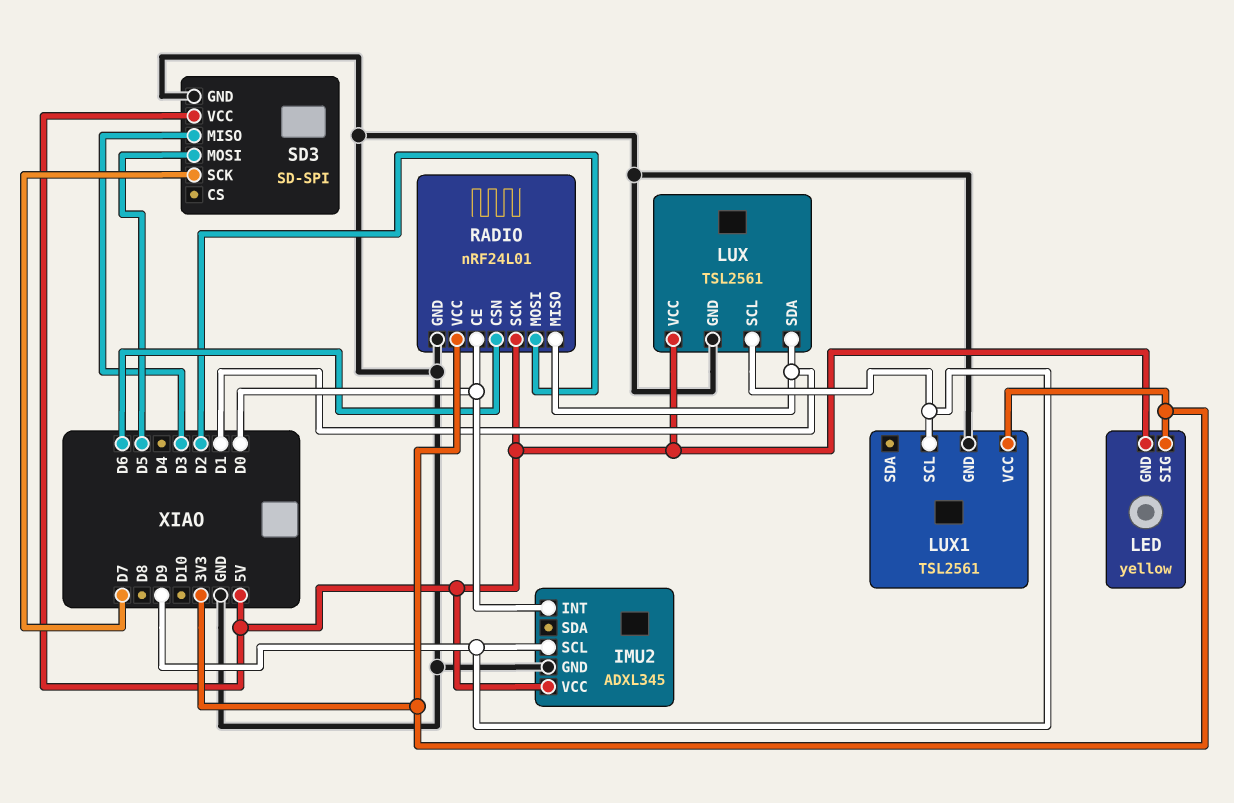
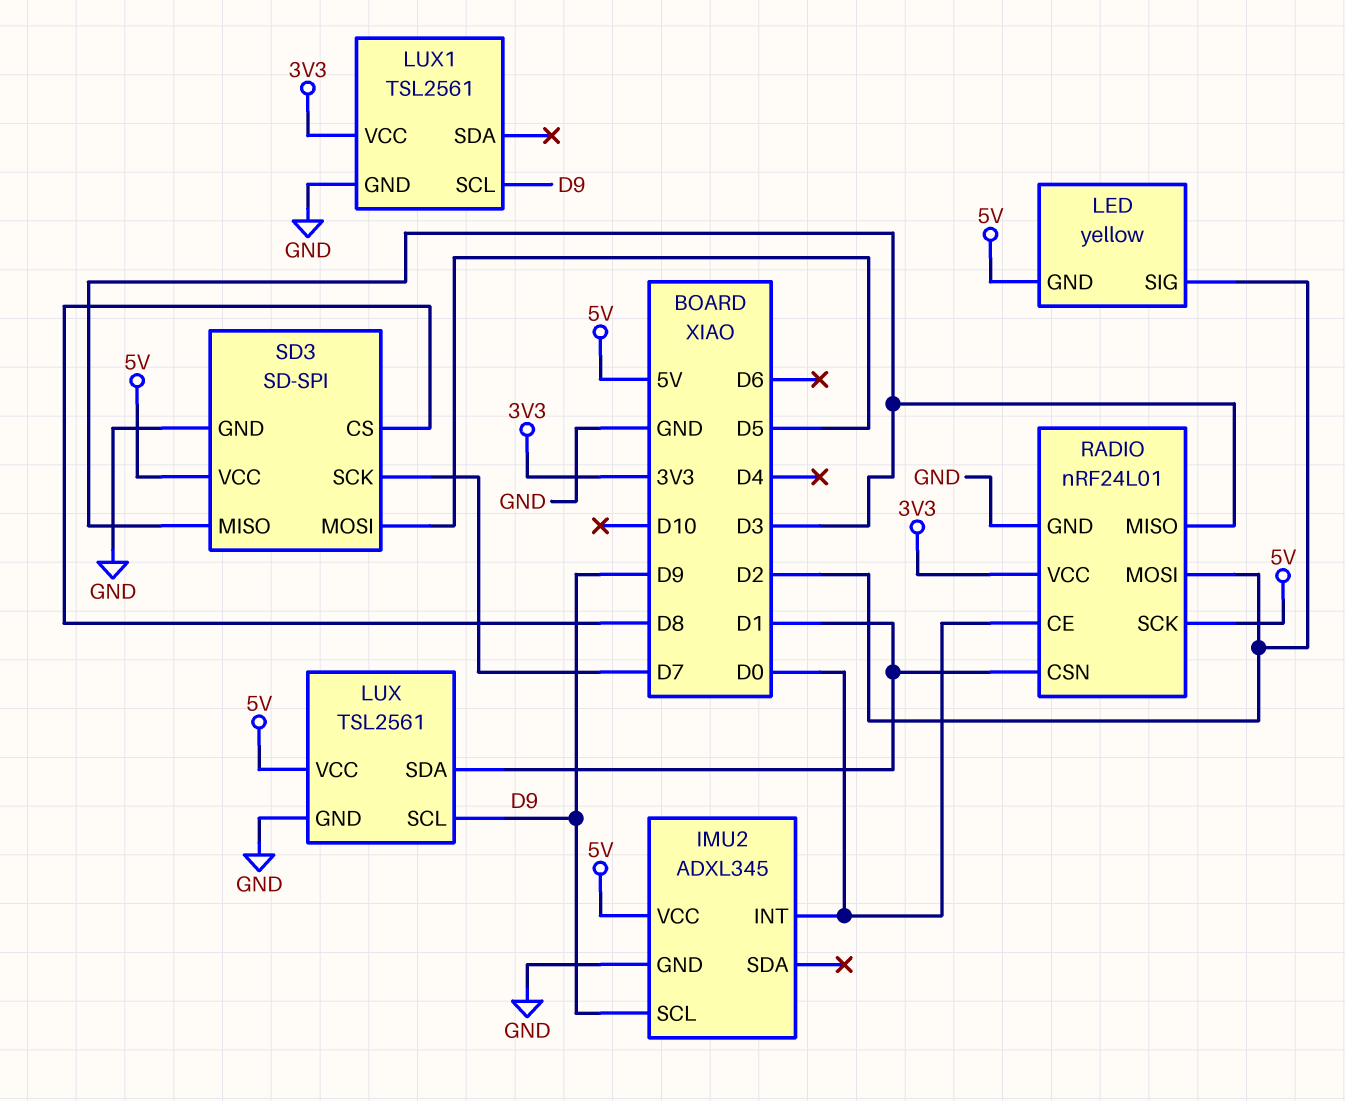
LED pin SIG: 3V3 -> D2
RADIO pin CSN: D6 -> D1
RADIO pin MISO: D1 -> D3
SD3 pin CS: none -> D8

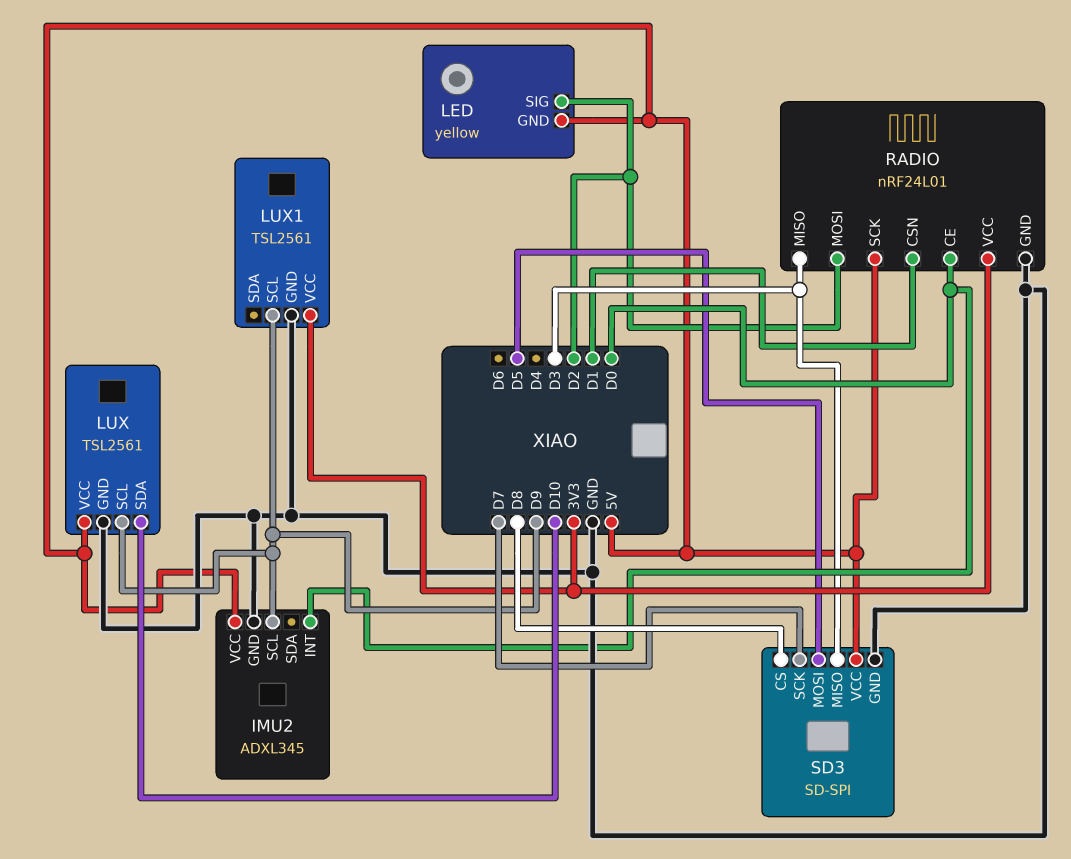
LUX pin SDA: D1 -> D10

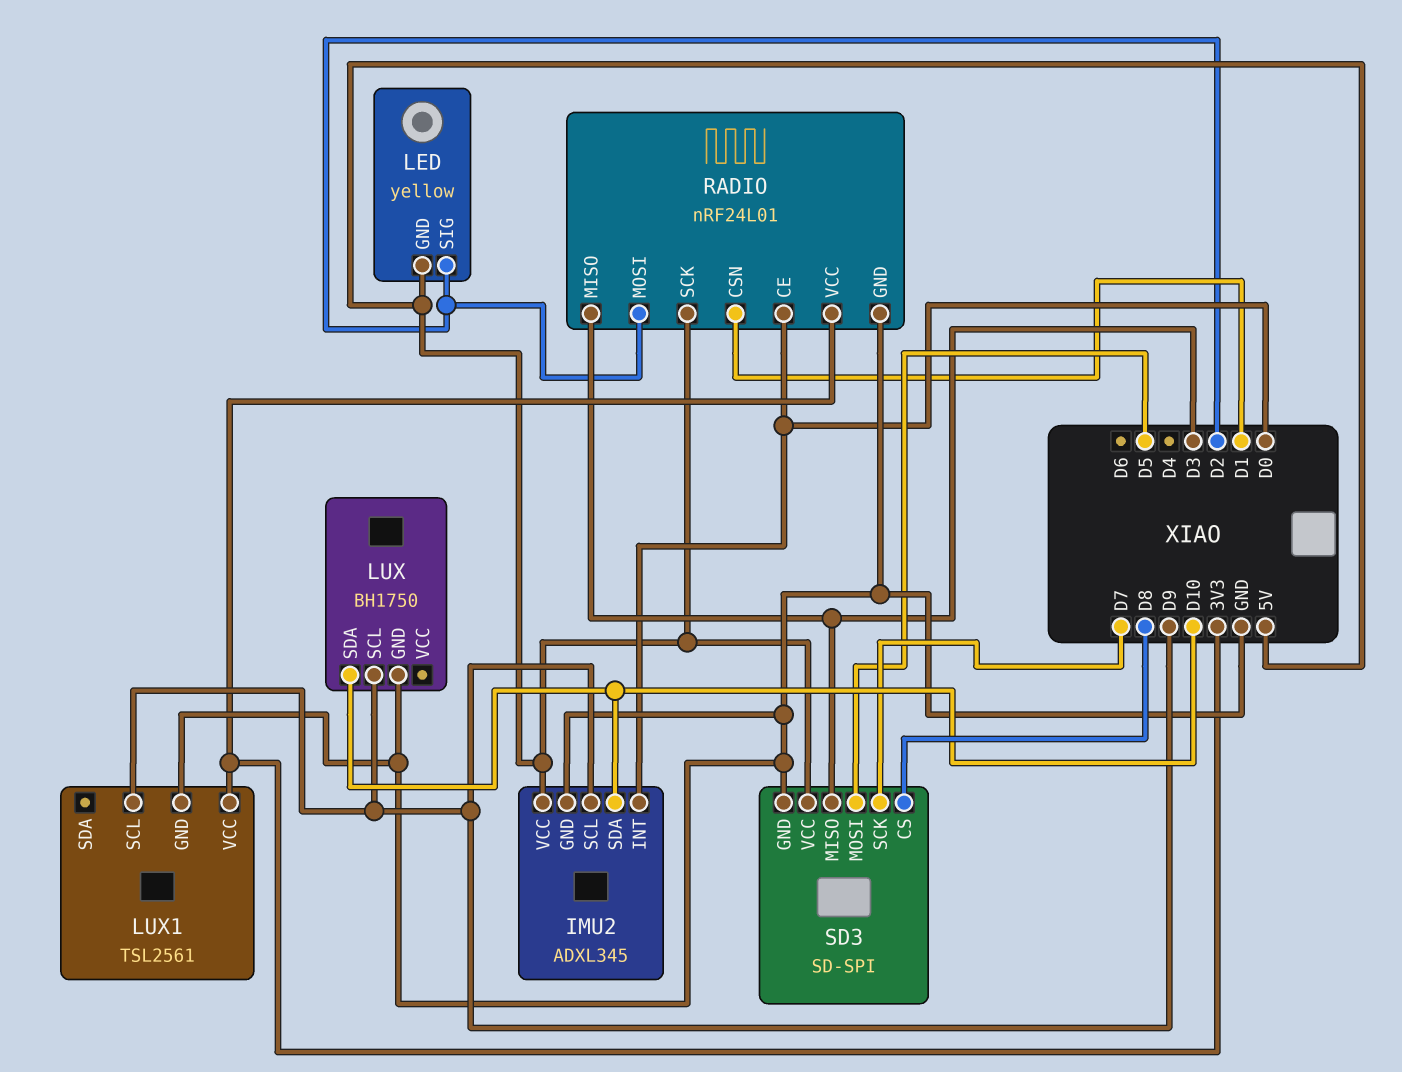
IMU2 pin SDA: none -> D10
LUX: TSL2561 -> BH1750
LUX pin VCC: 5V -> none

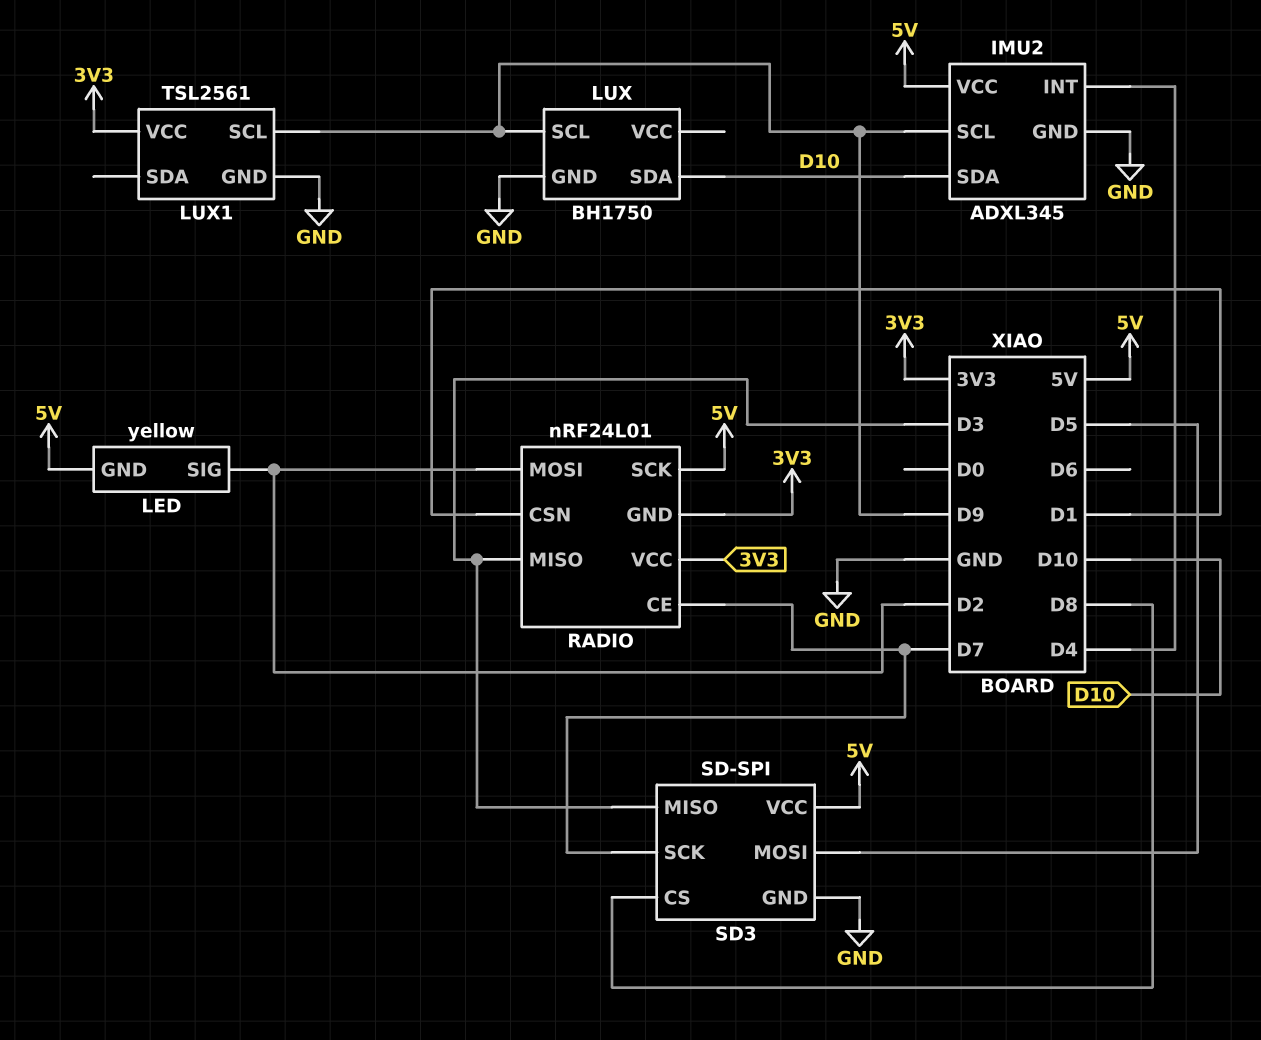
IMU2 pin INT: D0 -> D4
RADIO pin CE: D0 -> D7
RADIO pin GND: GND -> 3V3

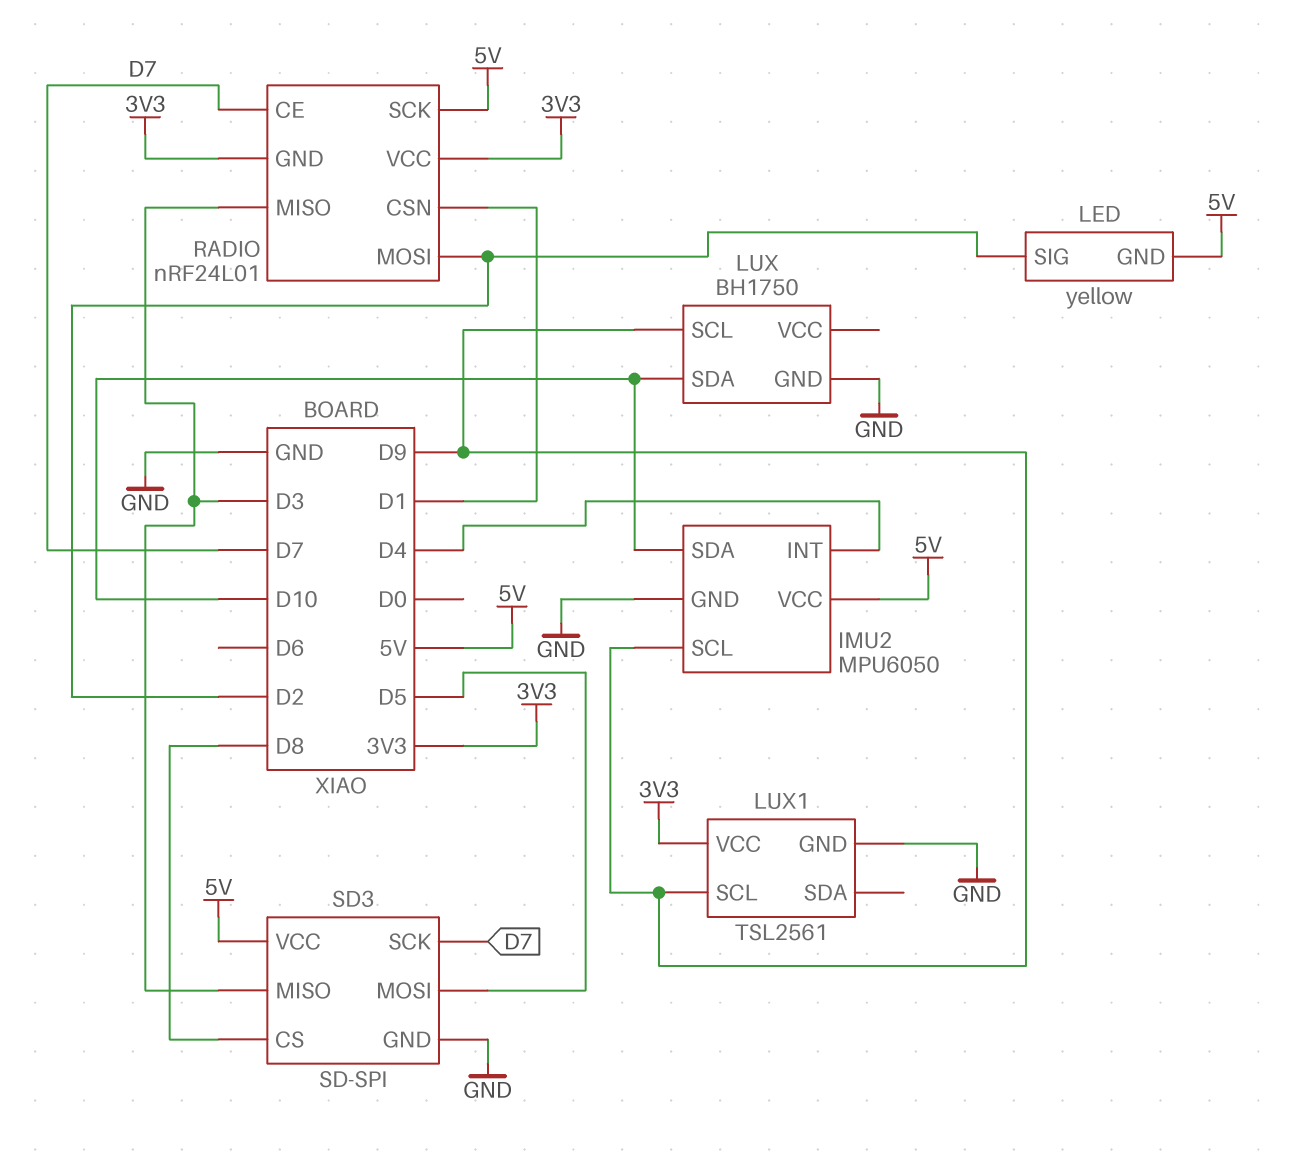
IMU2: ADXL345 -> MPU6050

